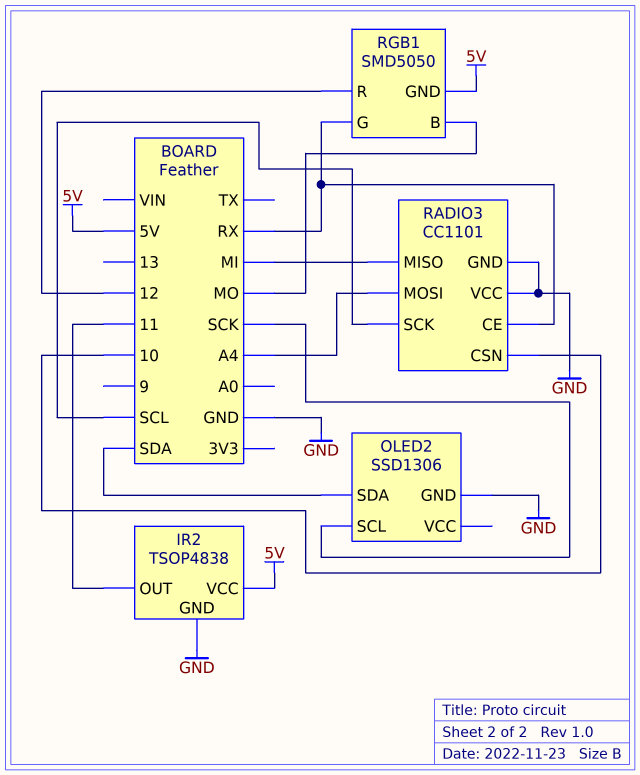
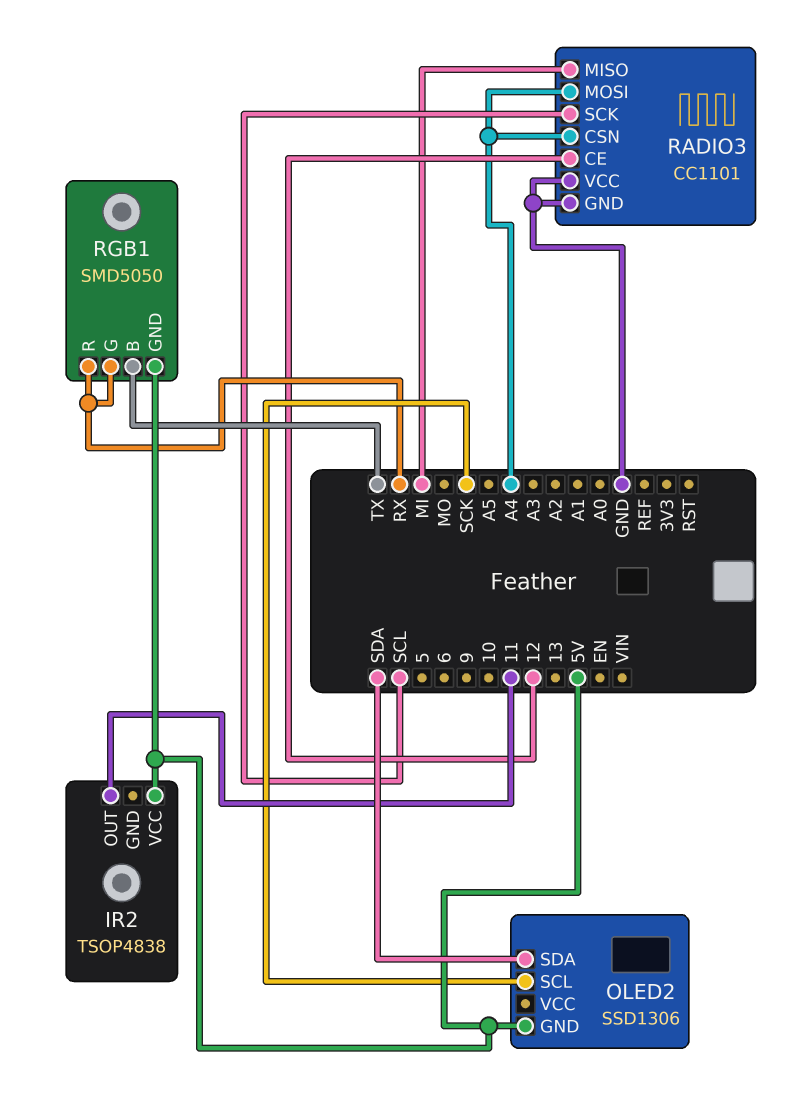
IR2 pin GND: GND -> none
OLED2 pin GND: GND -> 5V
RADIO3 pin CE: RX -> 12
RADIO3 pin CSN: 10 -> A4
RGB1 pin B: MO -> TX
RGB1 pin R: 12 -> RX

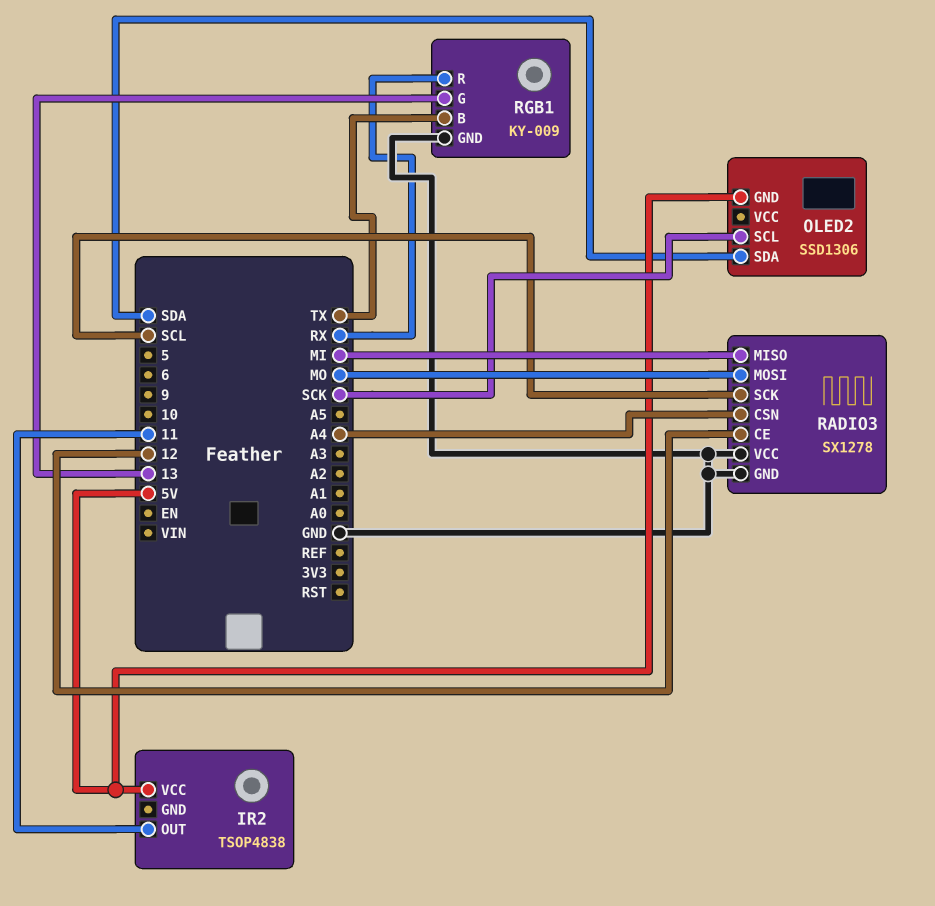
RADIO3: CC1101 -> SX1278
RADIO3 pin MOSI: A4 -> MO
RGB1: SMD5050 -> KY-009
RGB1 pin G: RX -> 13
RGB1 pin GND: 5V -> GND

